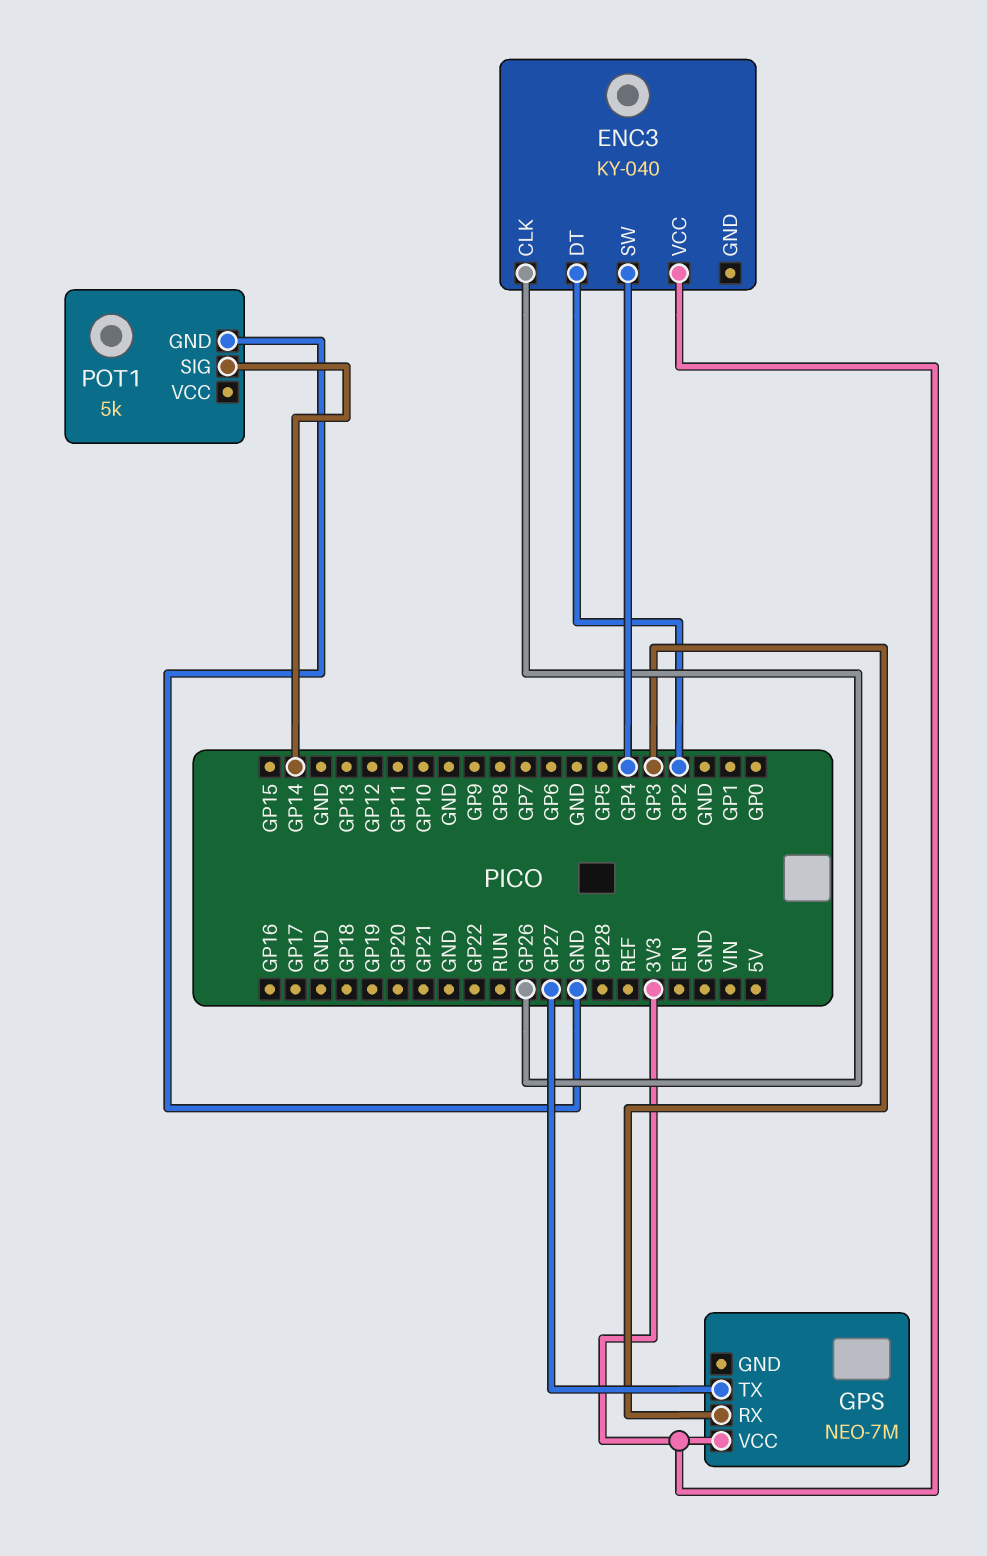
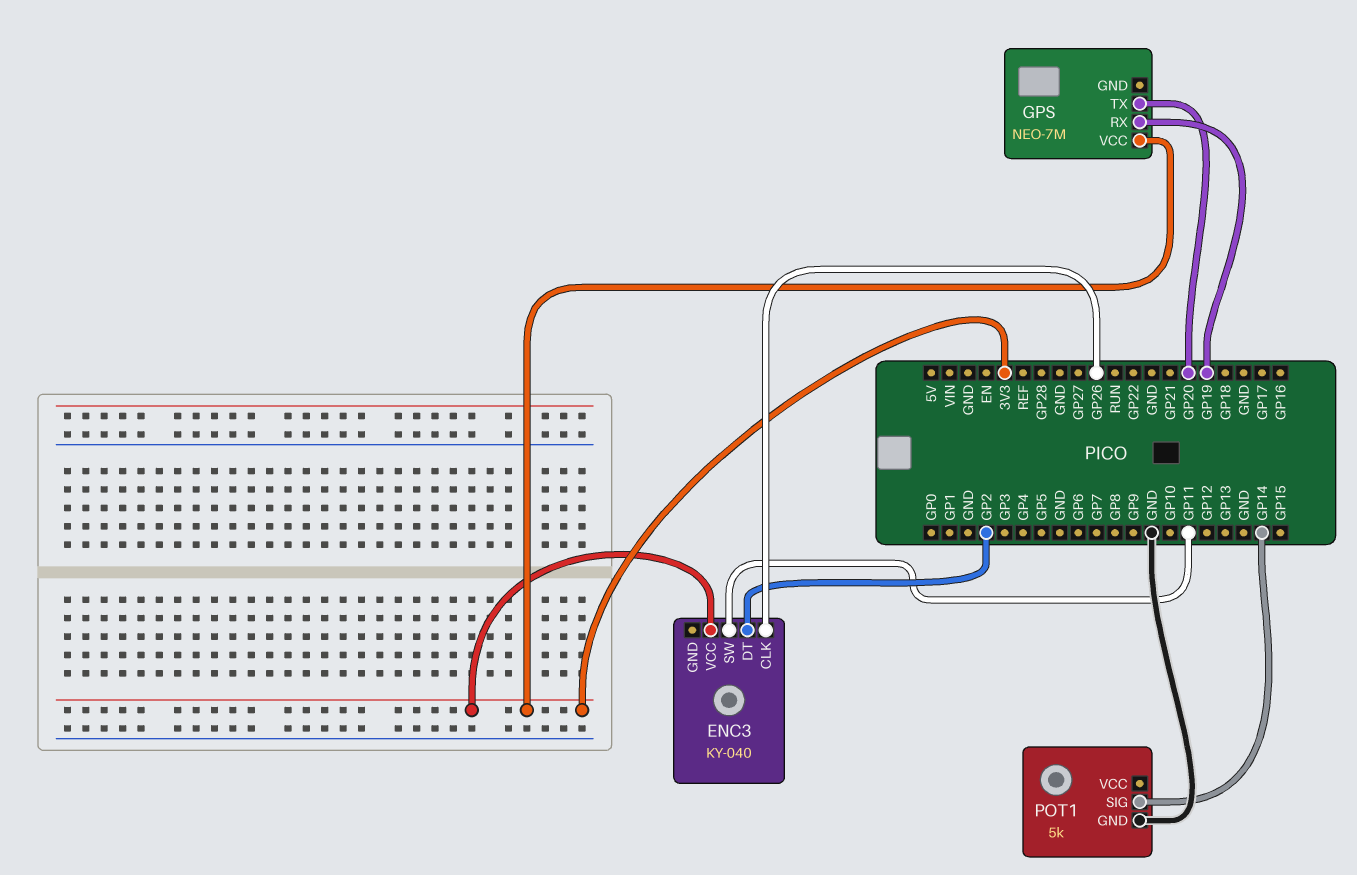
ENC3 pin SW: GP4 -> GP11
GPS pin RX: GP3 -> GP19
GPS pin TX: GP27 -> GP20

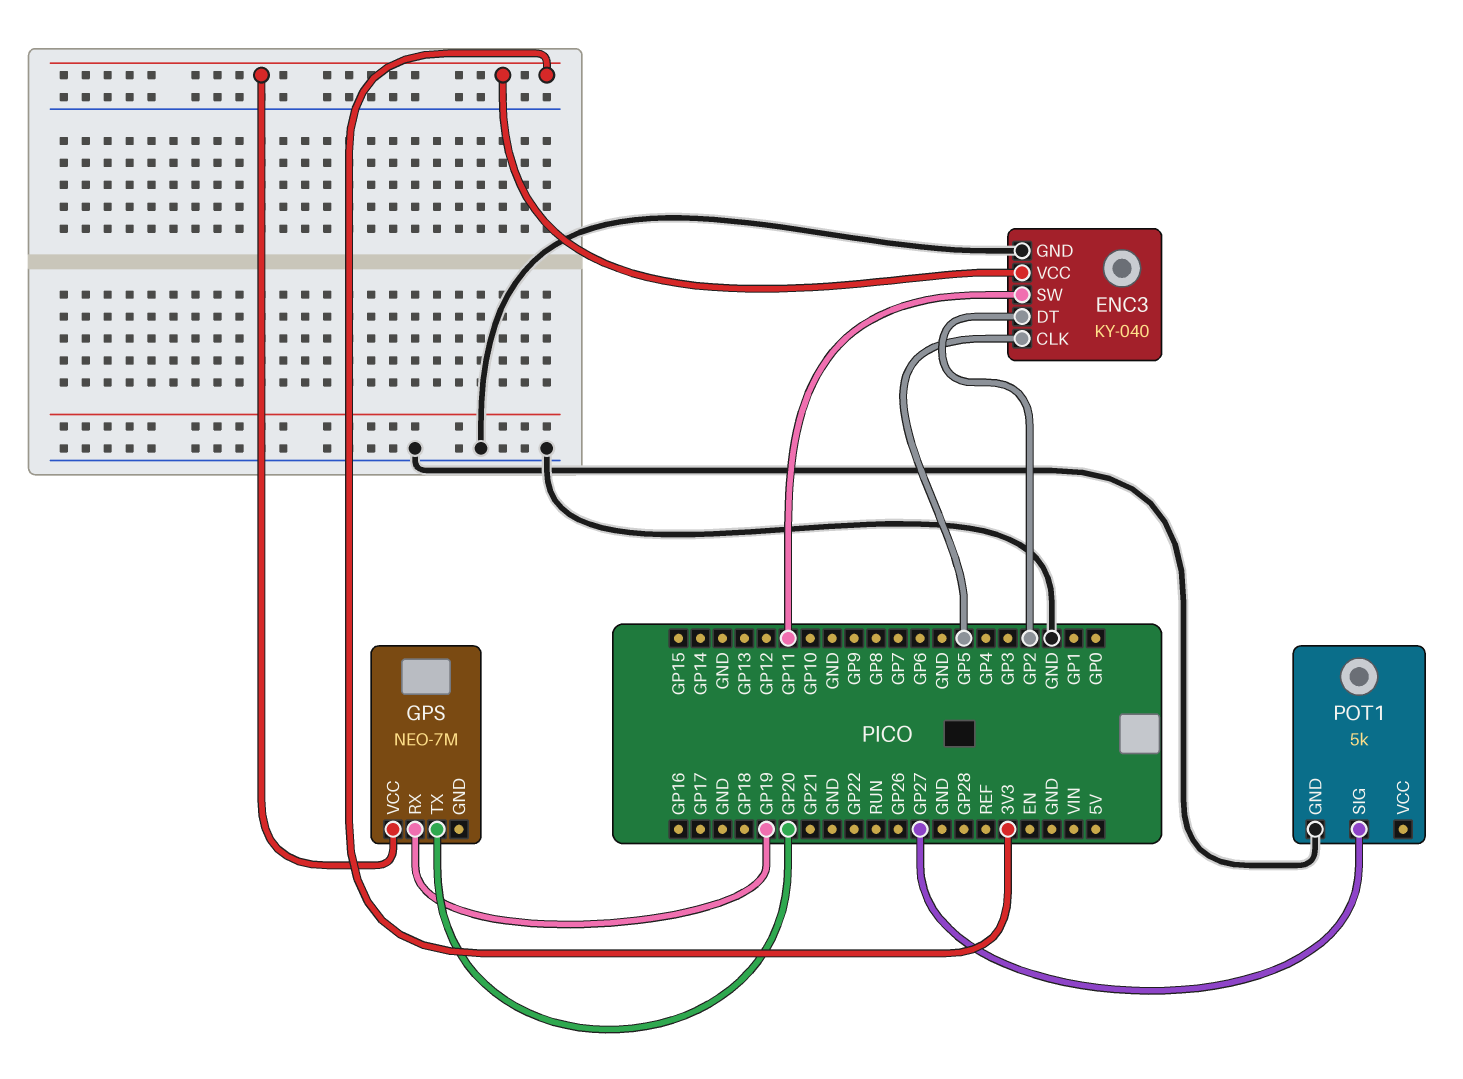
ENC3 pin CLK: GP26 -> GP5
ENC3 pin GND: none -> GND
POT1 pin SIG: GP14 -> GP27

